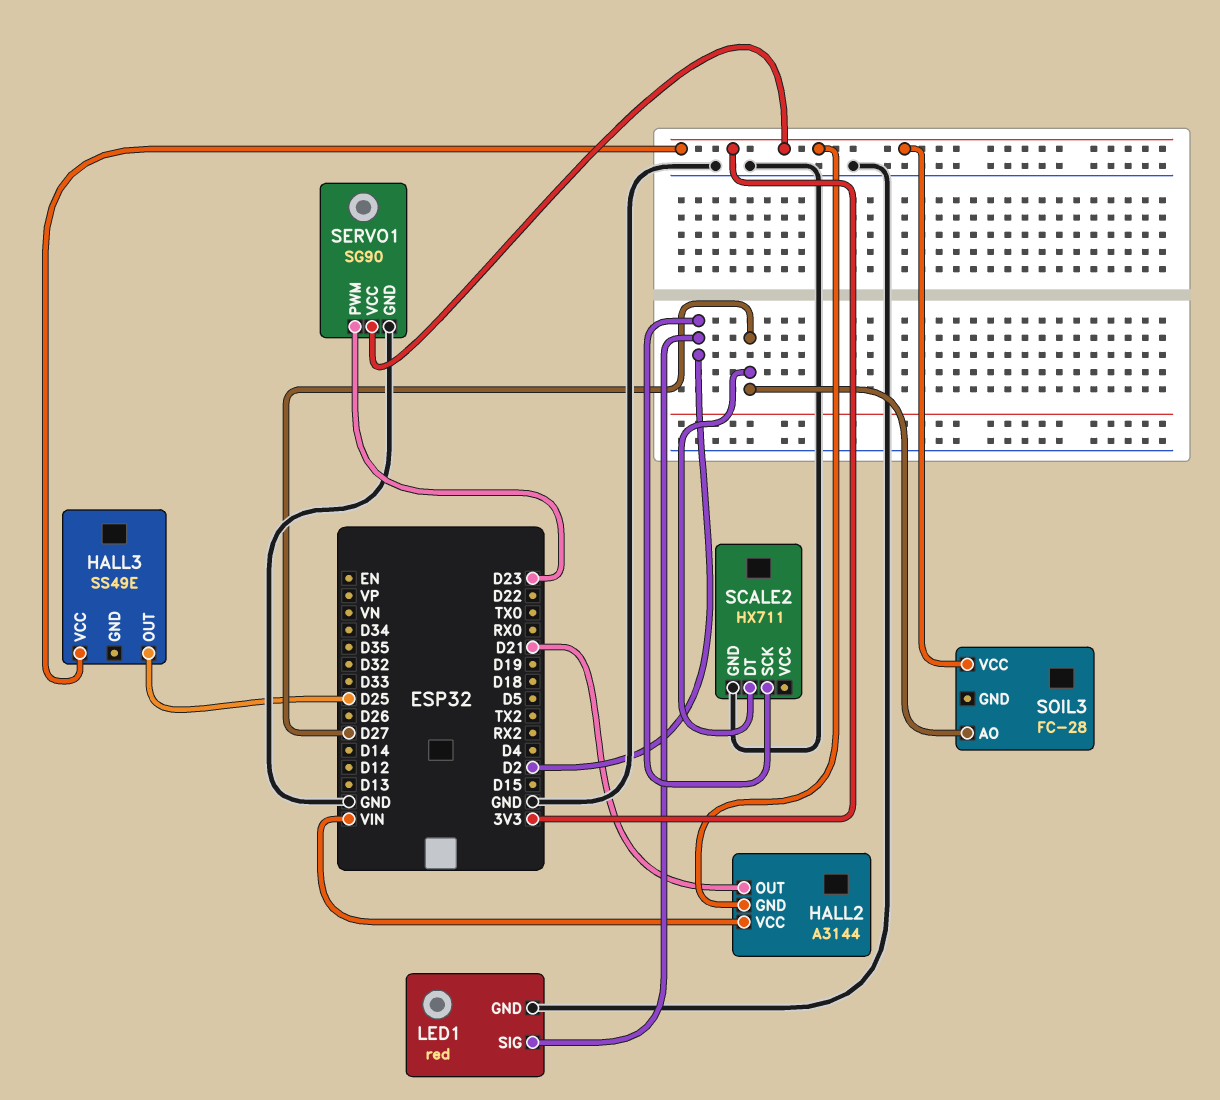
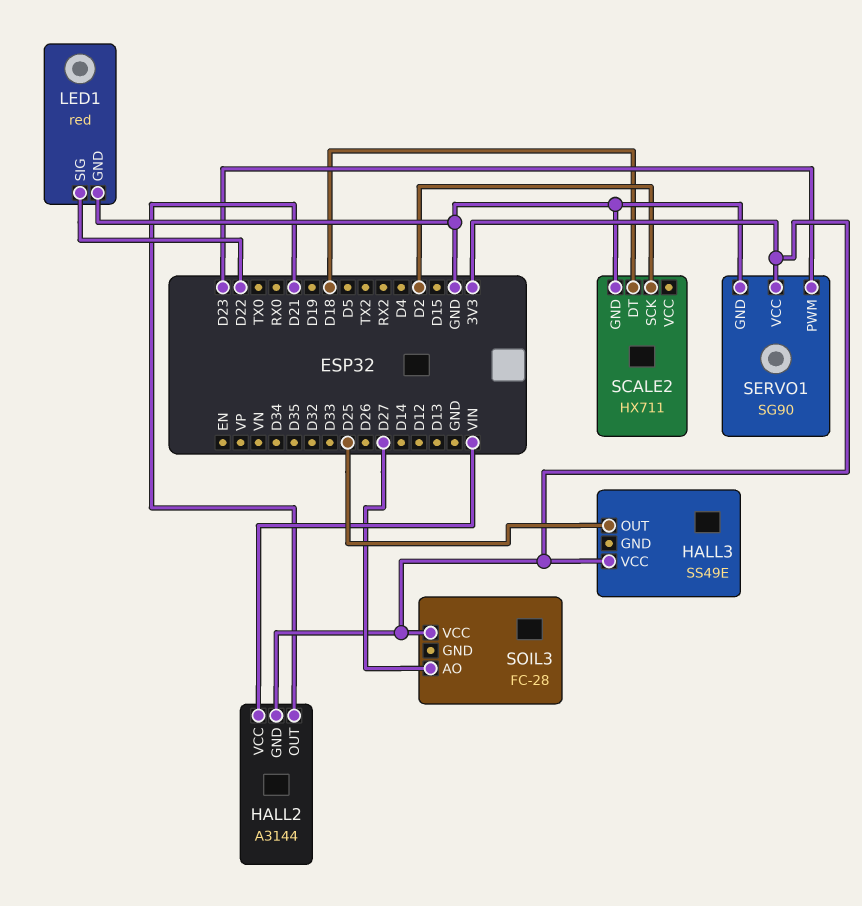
LED1 pin SIG: D2 -> D22
SCALE2 pin DT: D27 -> D18

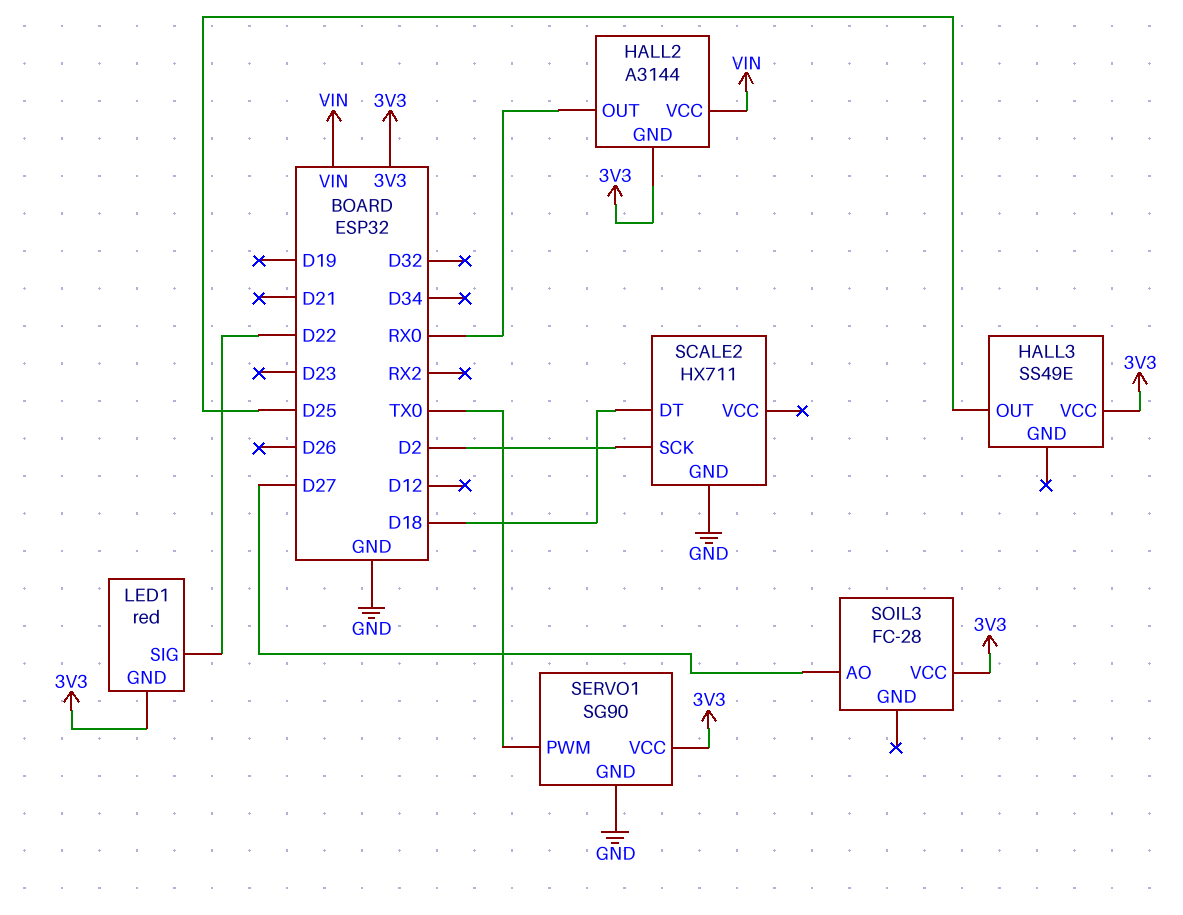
HALL2 pin OUT: D21 -> RX0
LED1 pin GND: GND -> 3V3
SERVO1 pin PWM: D23 -> TX0

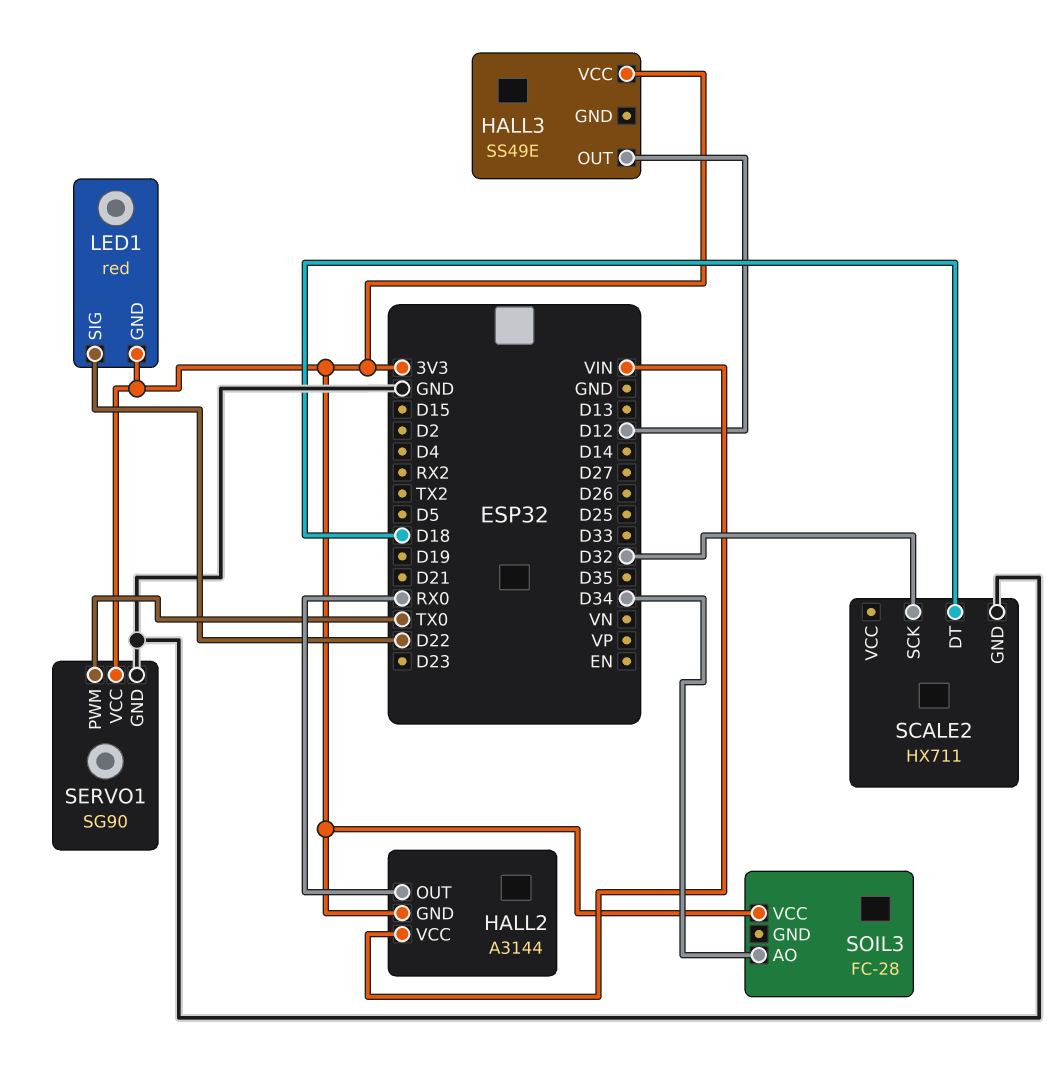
HALL3 pin OUT: D25 -> D12
SCALE2 pin SCK: D2 -> D32
SOIL3 pin AO: D27 -> D34

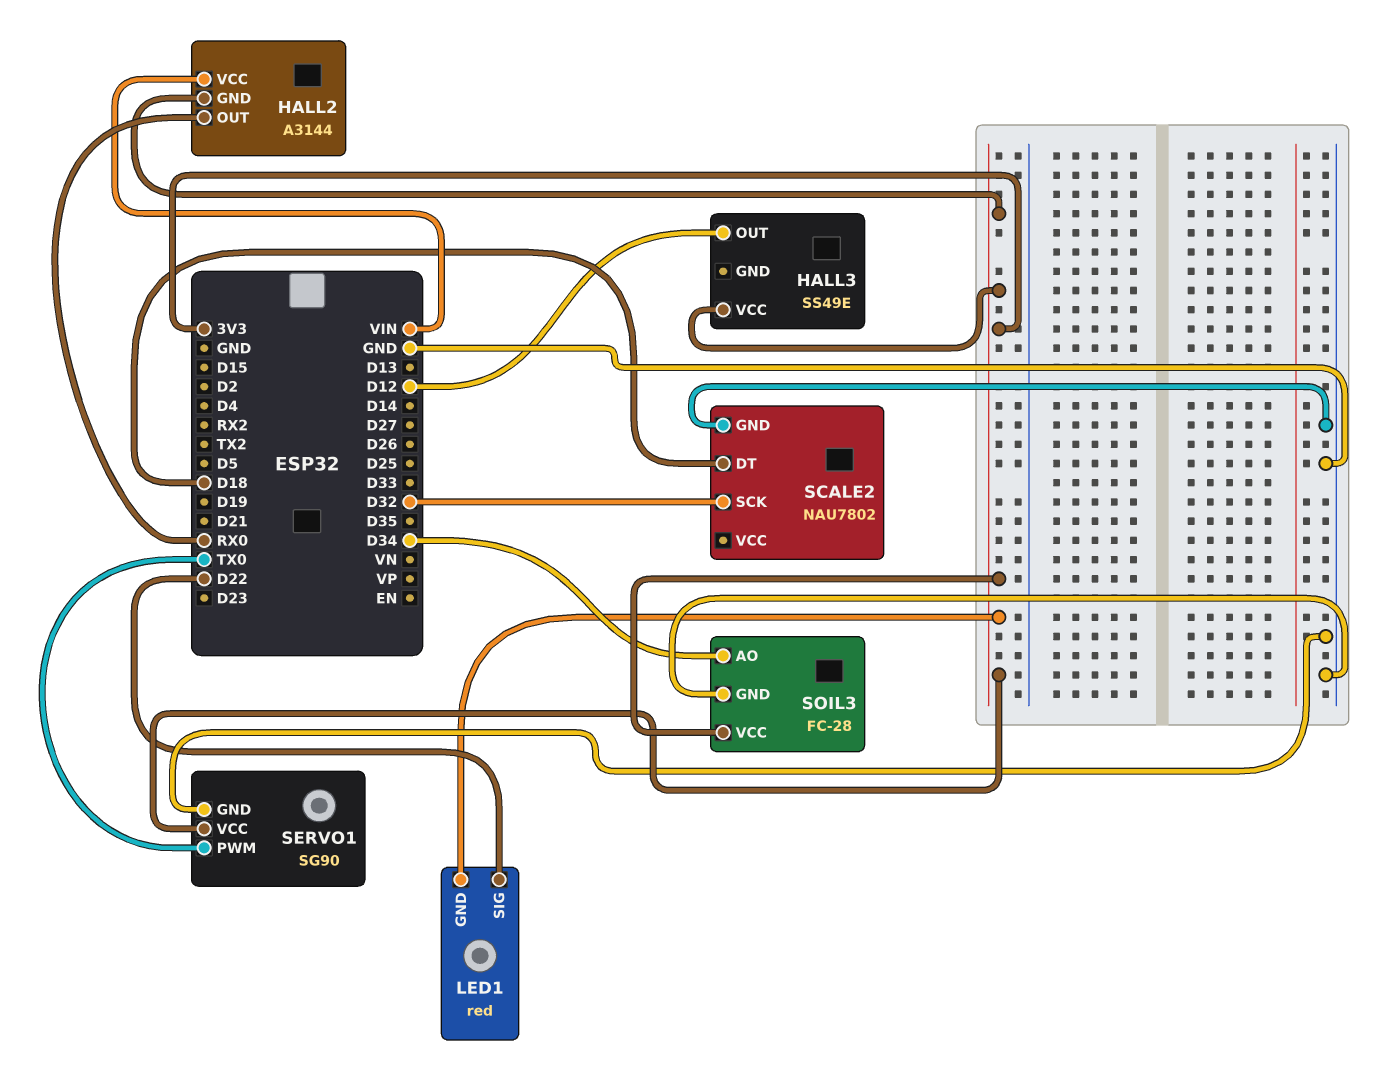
SCALE2: HX711 -> NAU7802
SOIL3 pin GND: none -> GND

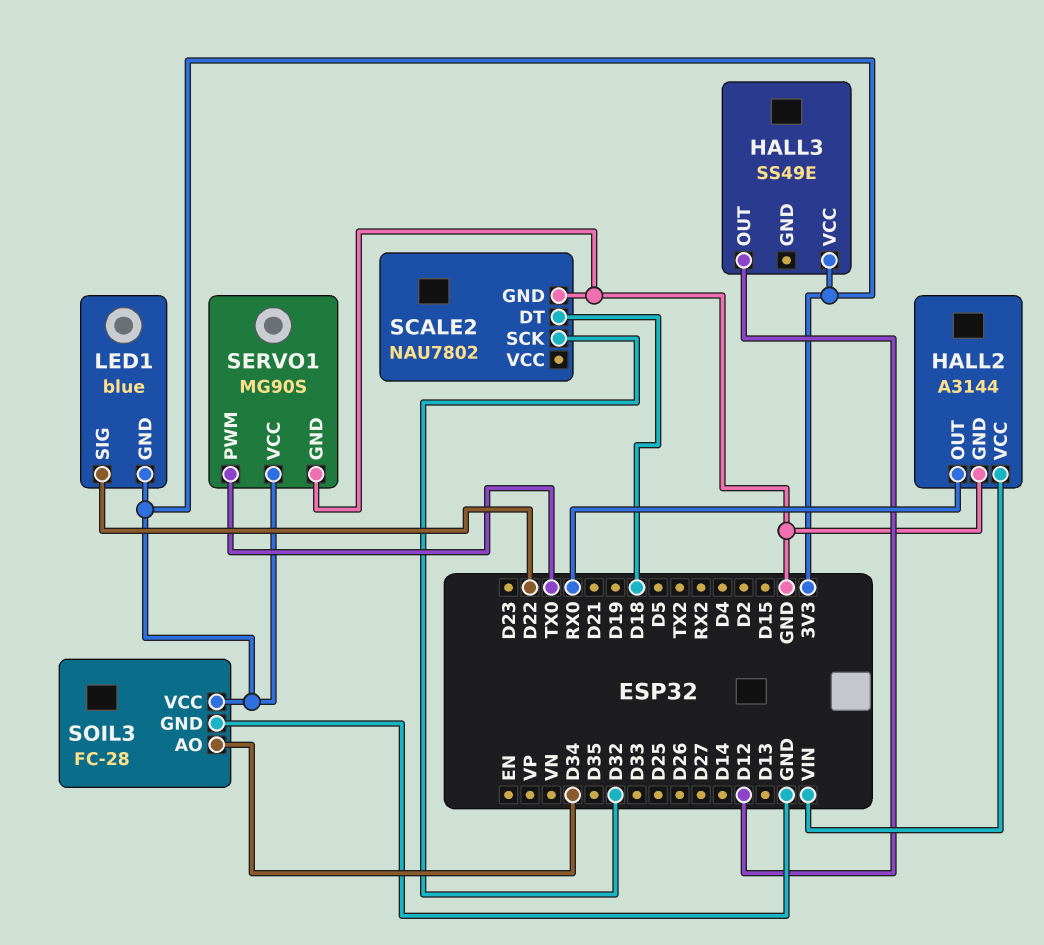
HALL2 pin GND: 3V3 -> GND
LED1: red -> blue
SERVO1: SG90 -> MG90S

